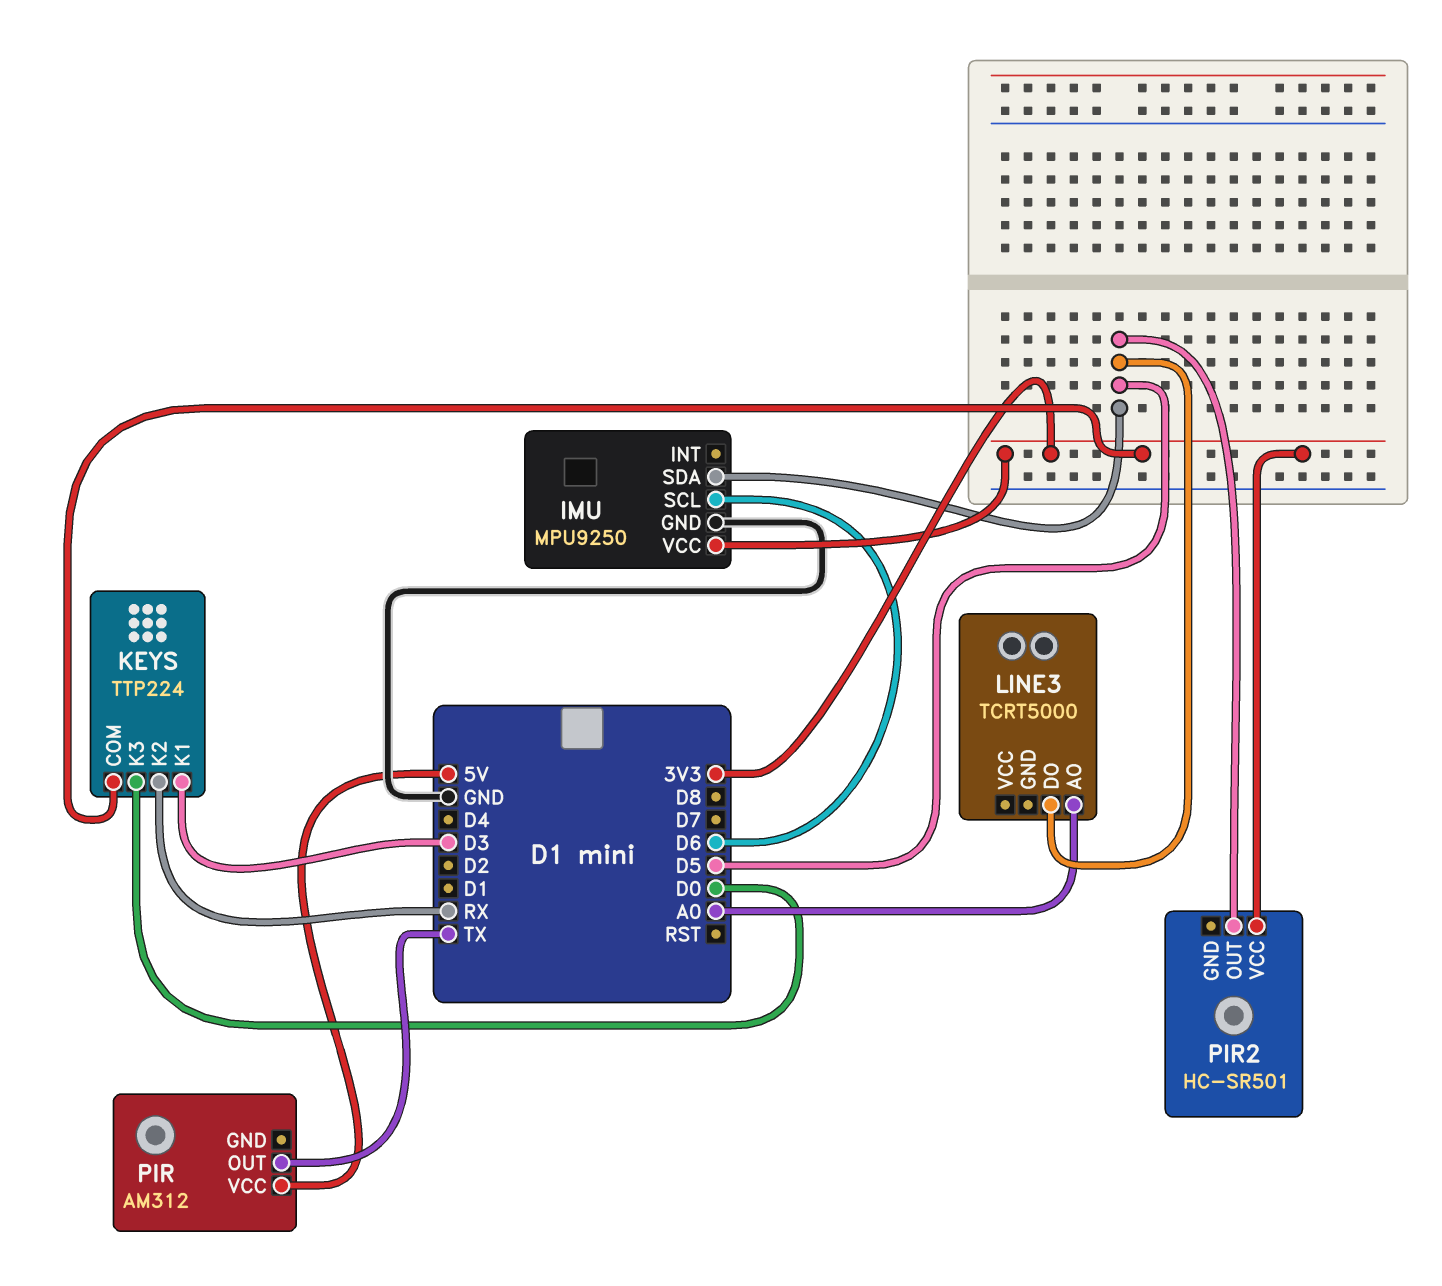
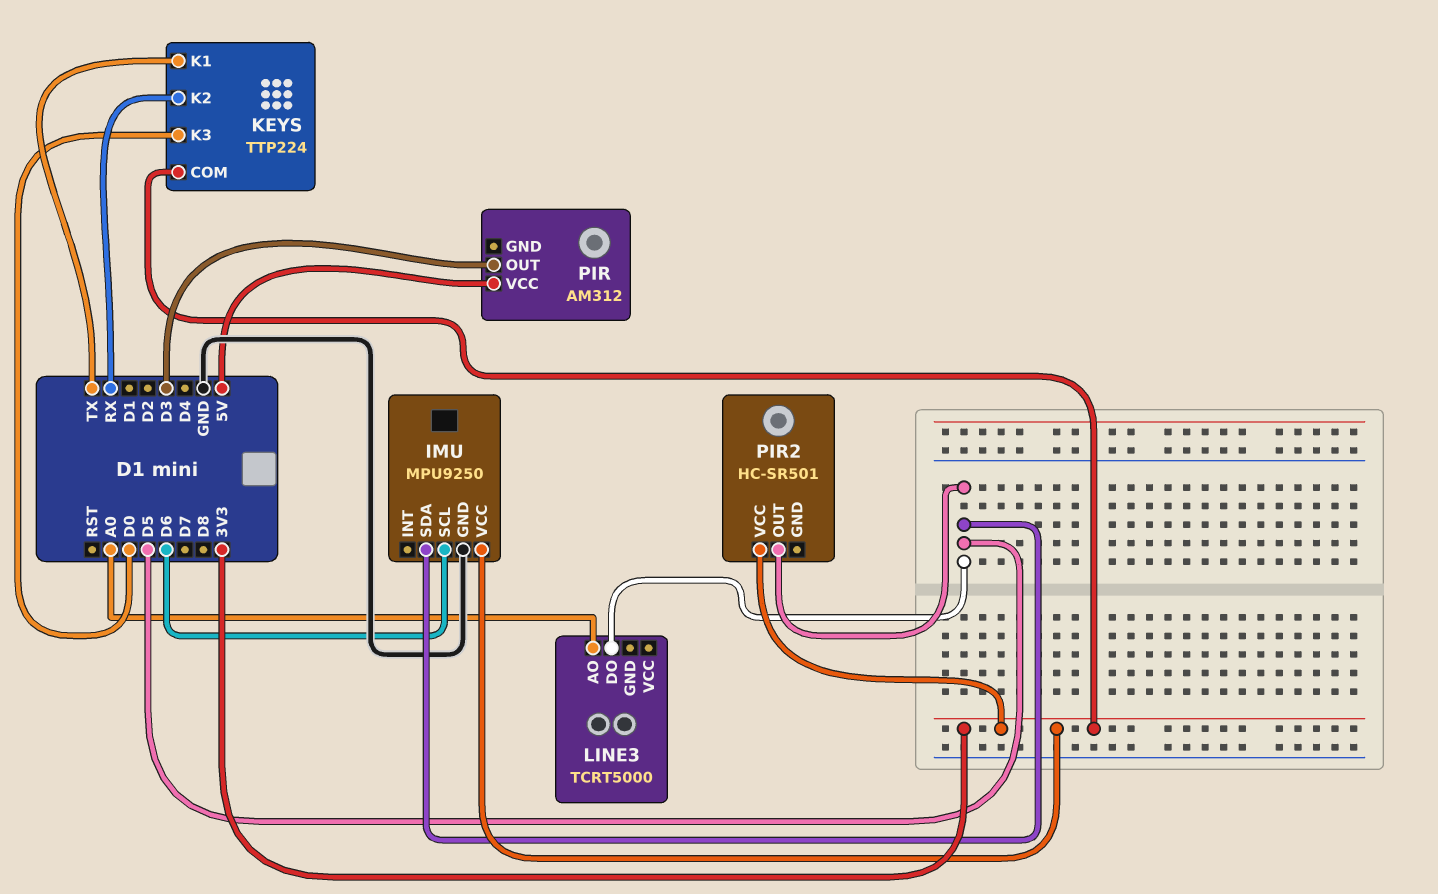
KEYS pin K1: D3 -> TX
PIR pin OUT: TX -> D3

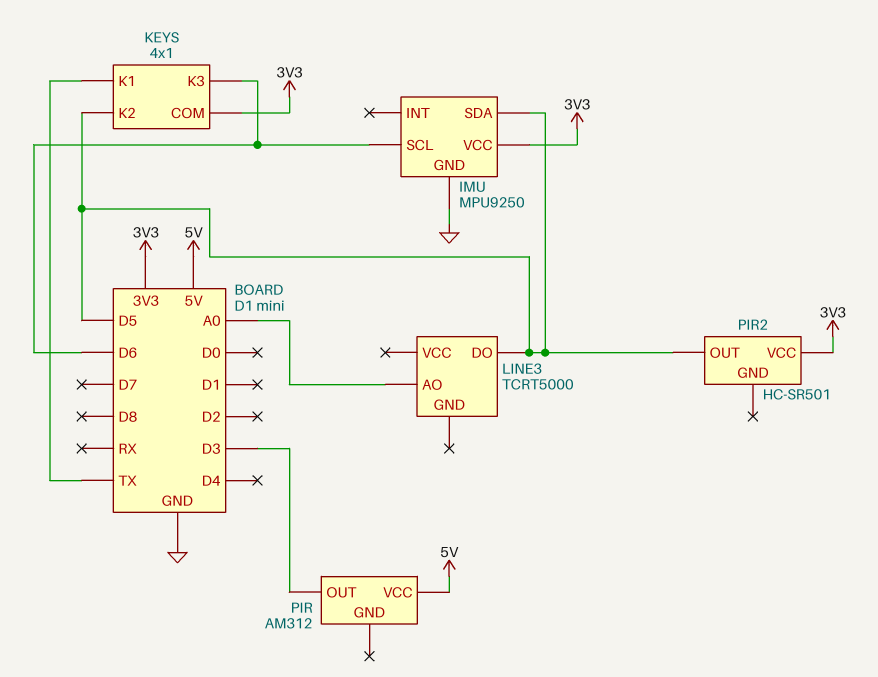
KEYS: TTP224 -> 4x1
KEYS pin K2: RX -> D5
KEYS pin K3: D0 -> D6

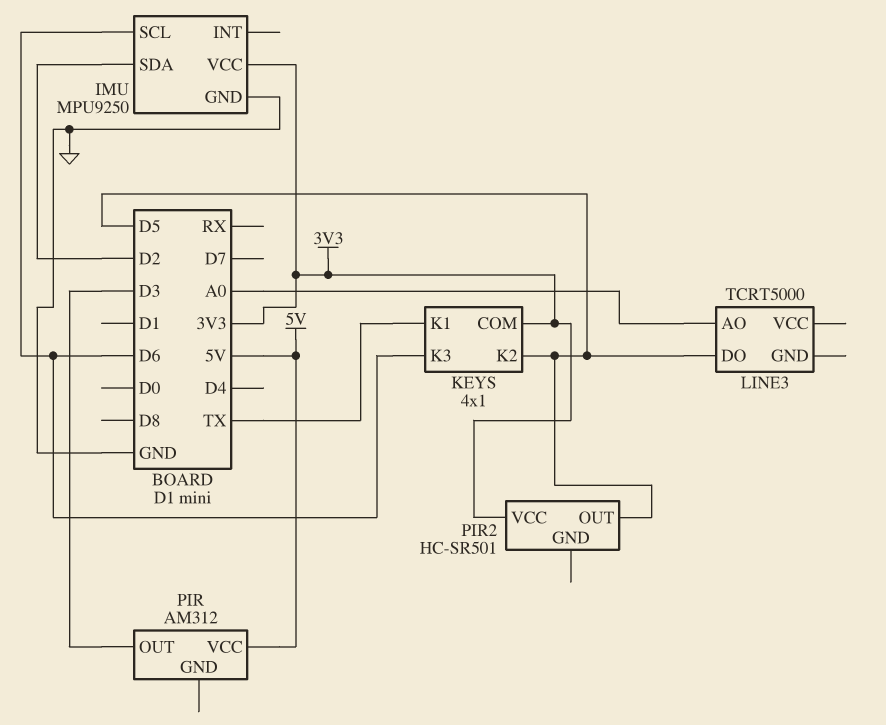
IMU pin SDA: D5 -> D2

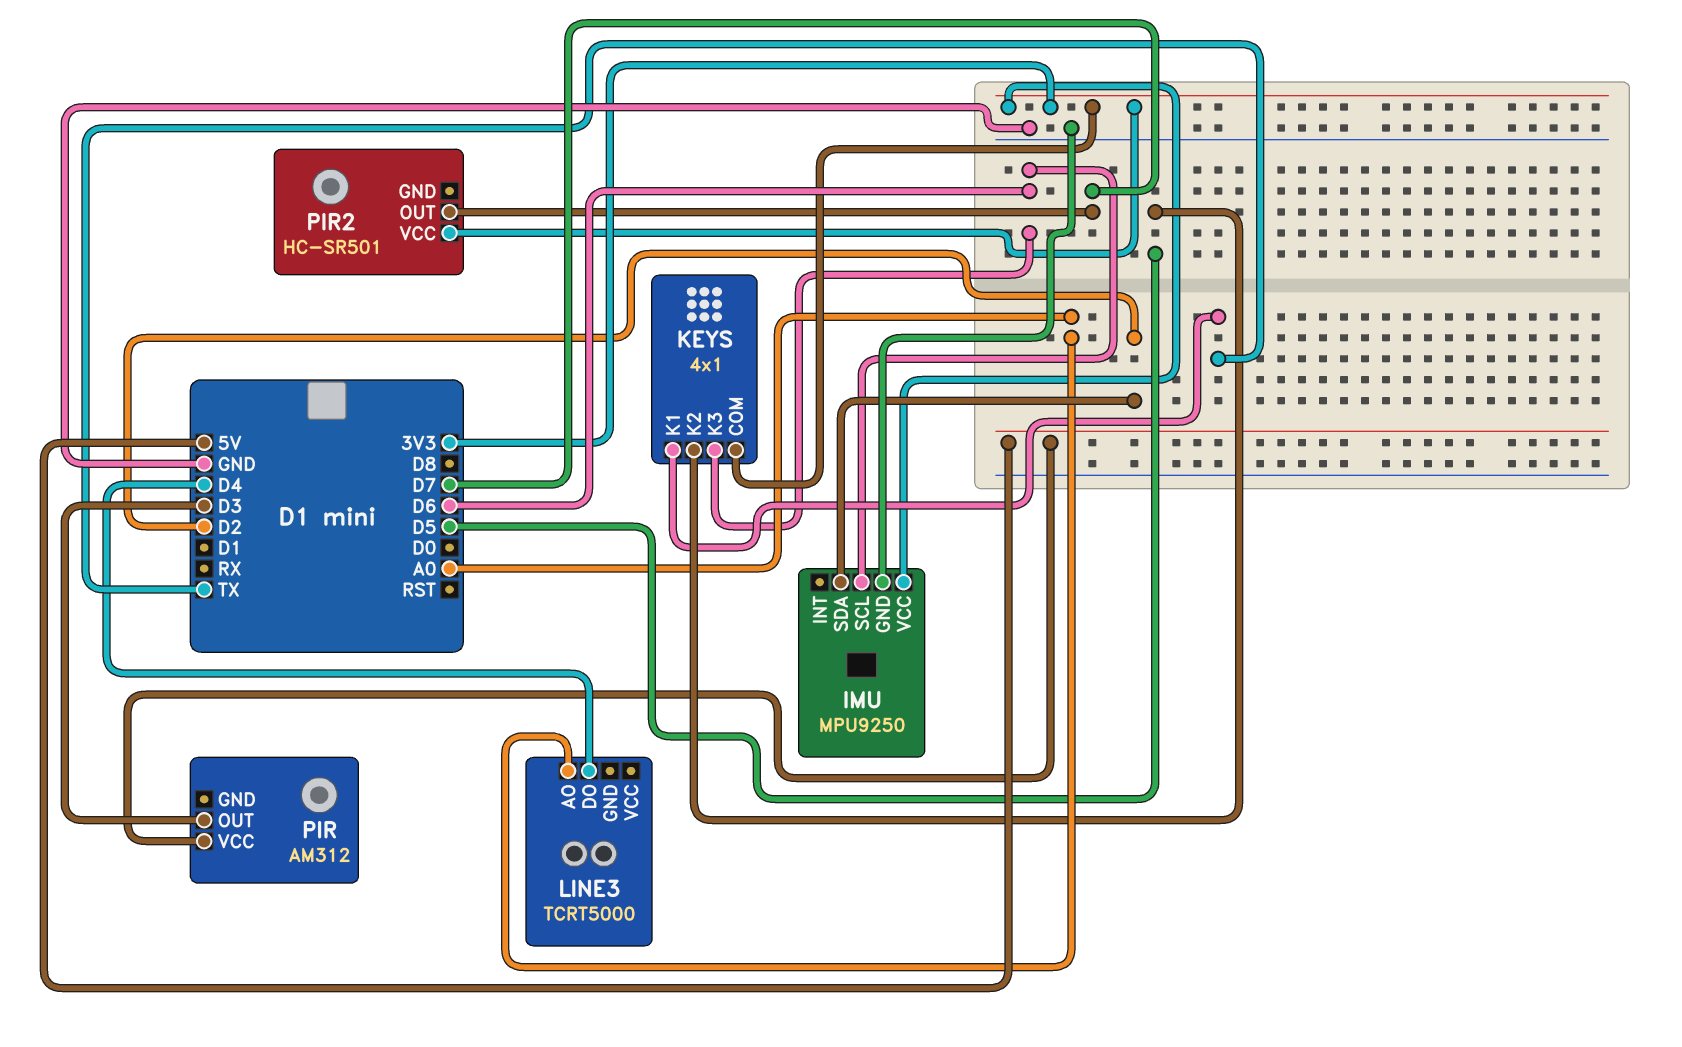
LINE3 pin DO: D5 -> D4
PIR2 pin OUT: D5 -> D7

